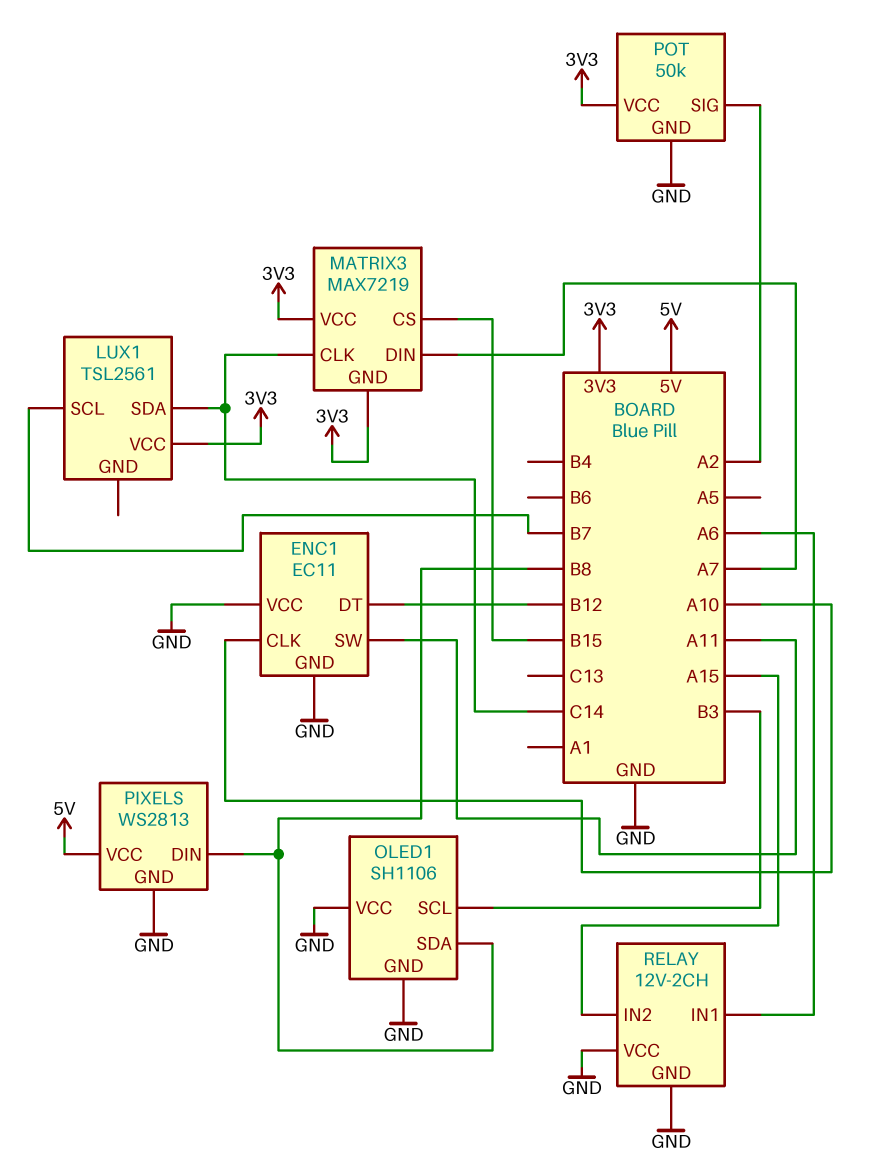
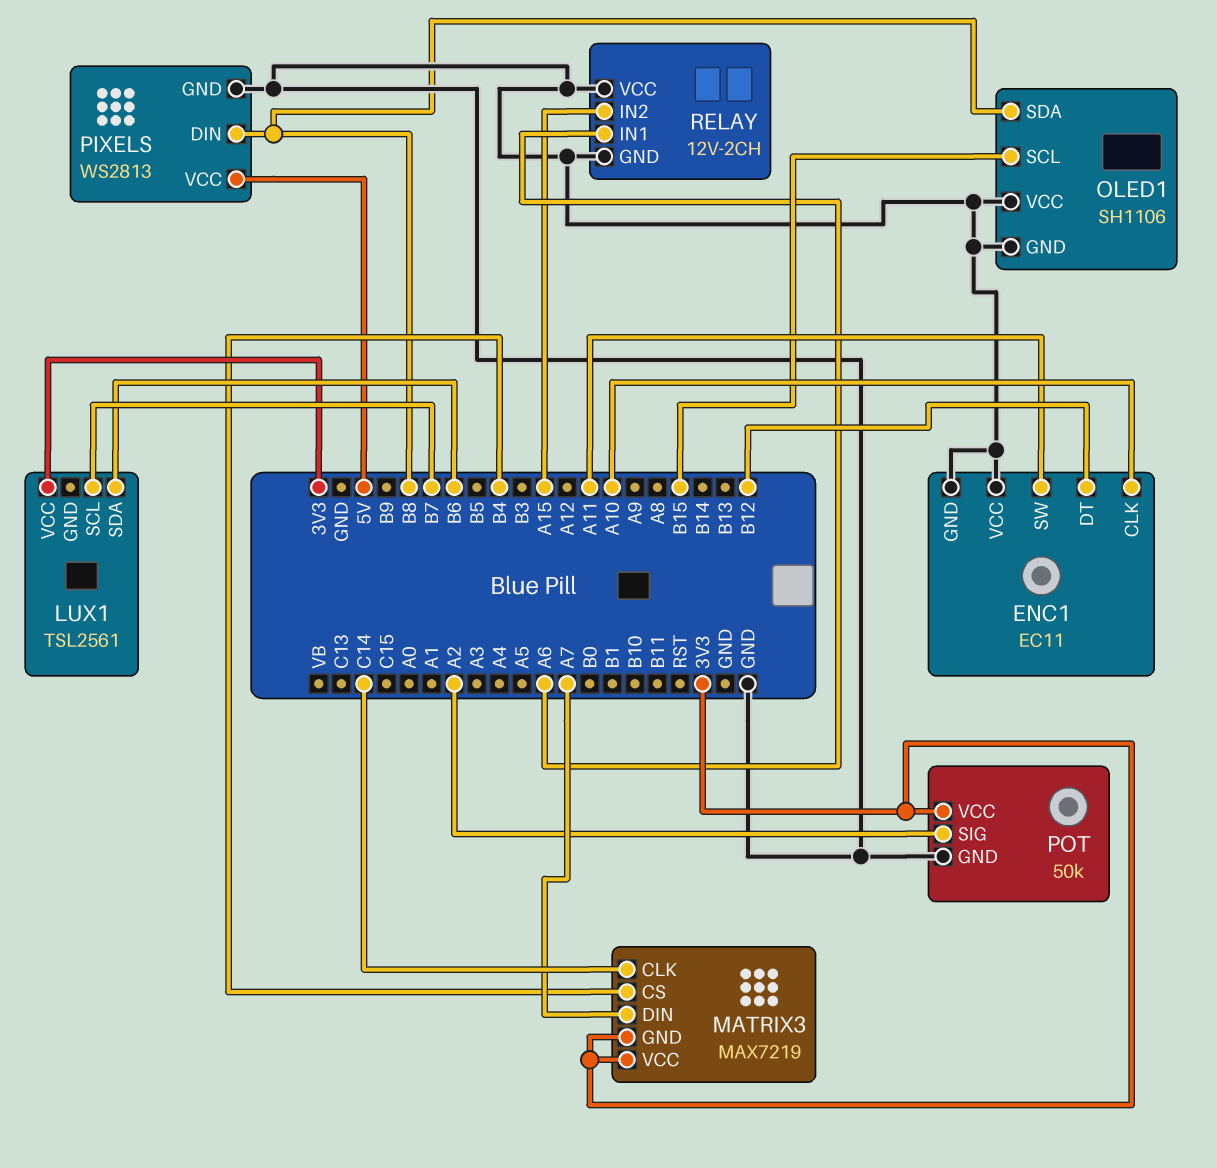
LUX1 pin SDA: C14 -> B6
MATRIX3 pin CS: B15 -> B4
OLED1 pin SCL: B3 -> B15

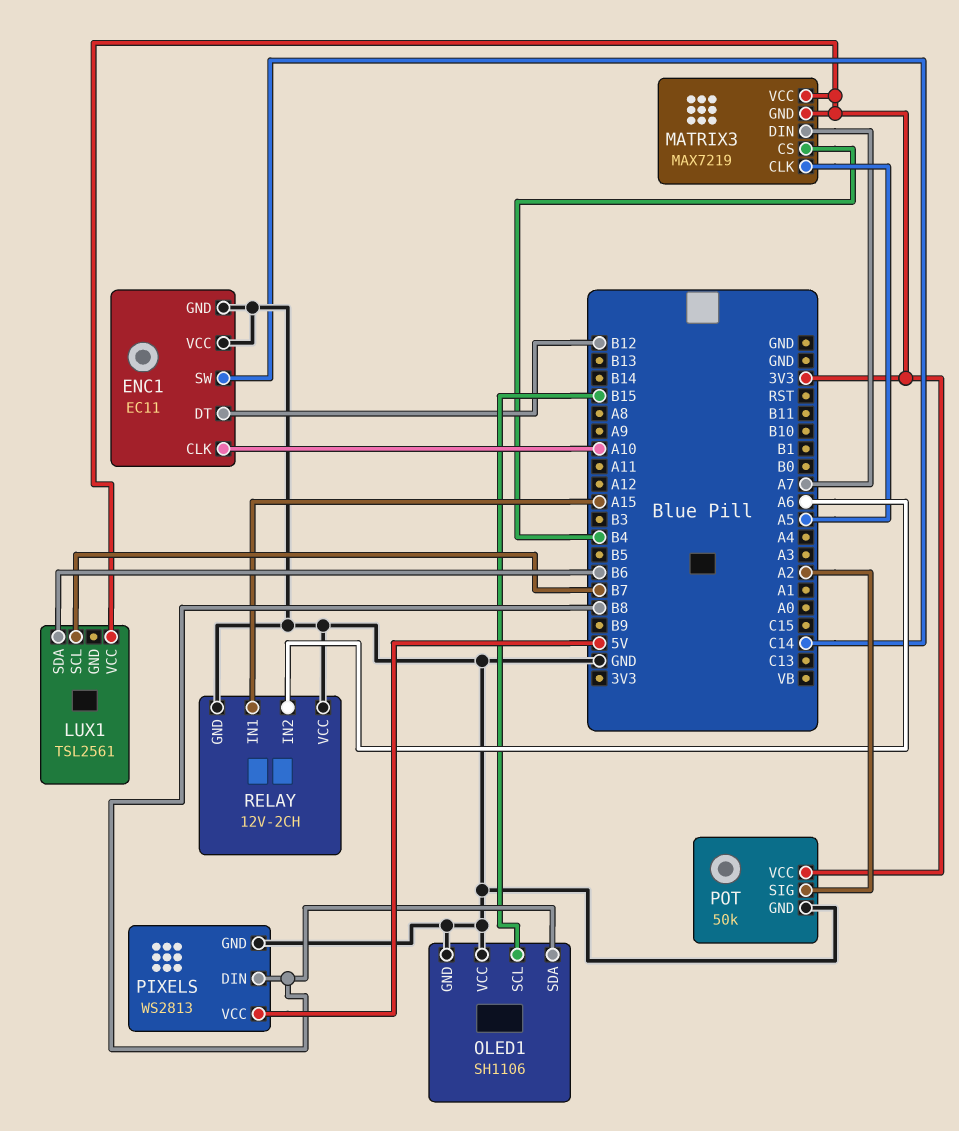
ENC1 pin SW: A11 -> C14
MATRIX3 pin CLK: C14 -> A5
RELAY pin IN1: A6 -> A15
RELAY pin IN2: A15 -> A6

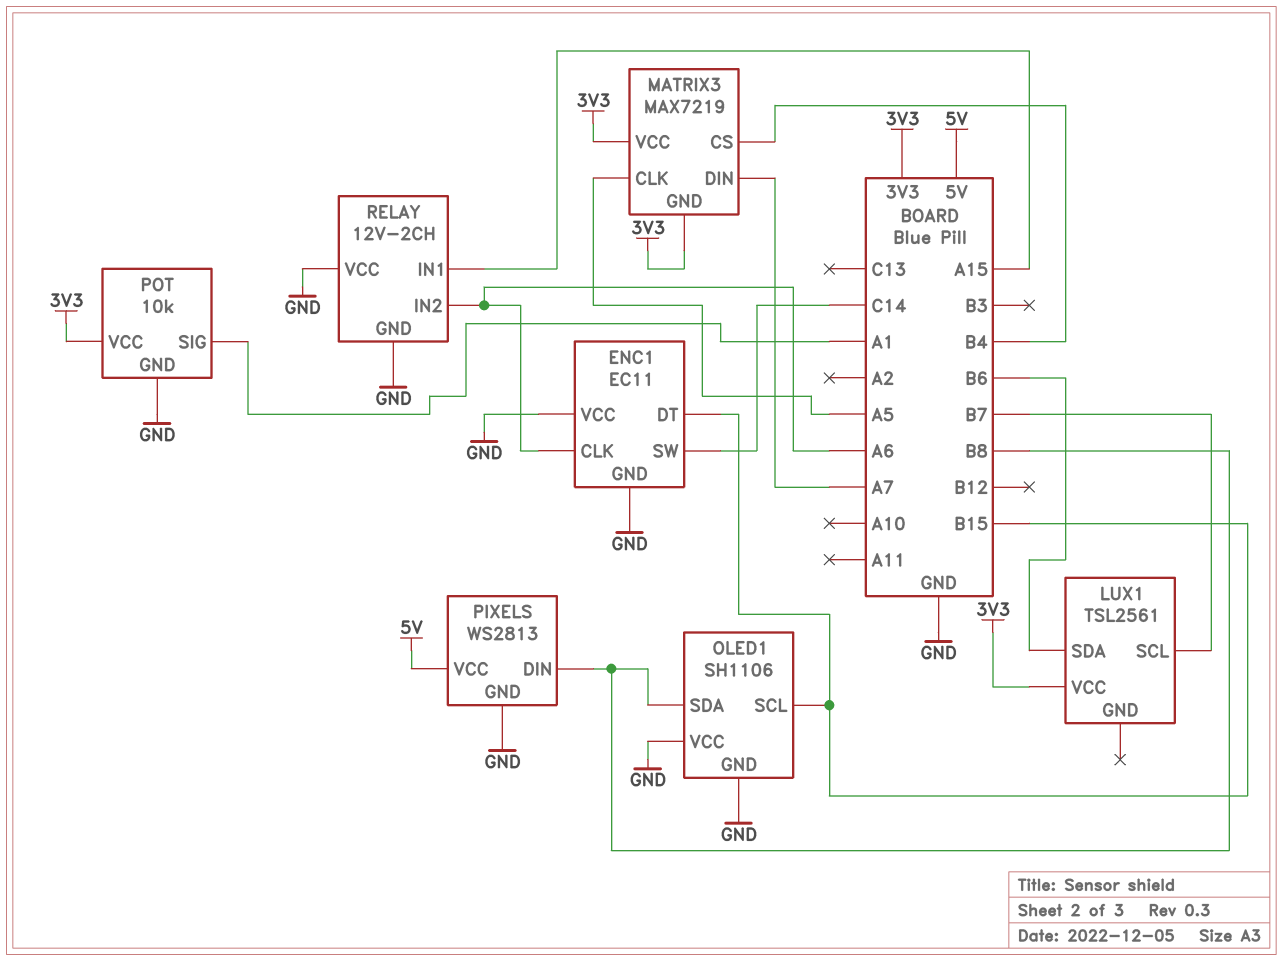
ENC1 pin CLK: A10 -> A6
ENC1 pin DT: B12 -> B15
POT: 50k -> 10k
POT pin SIG: A2 -> A1

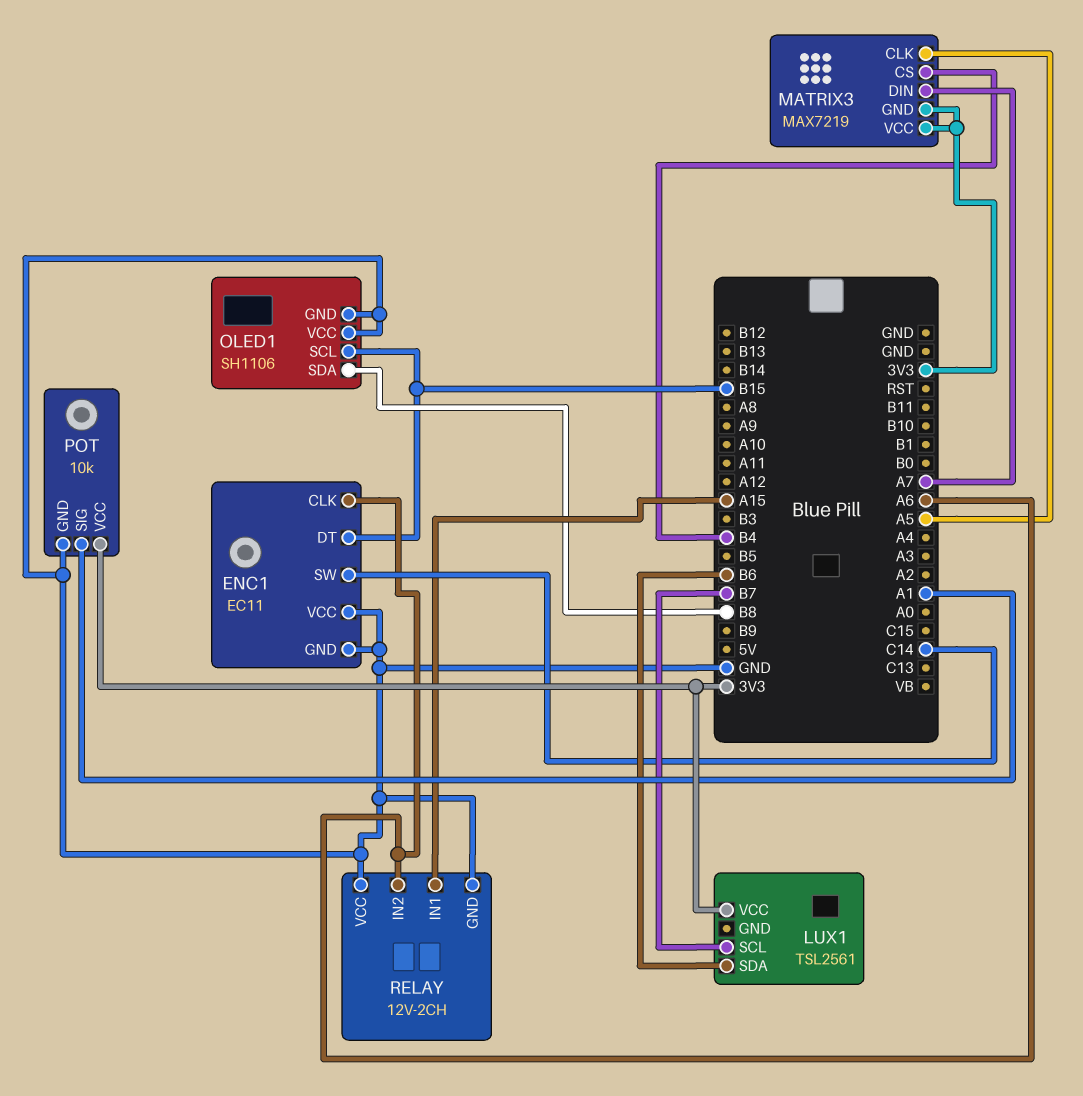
PIXELS: WS2813 -> none
PIXELS pin DIN: B8 -> none
PIXELS pin GND: GND -> none
PIXELS pin VCC: 5V -> none

